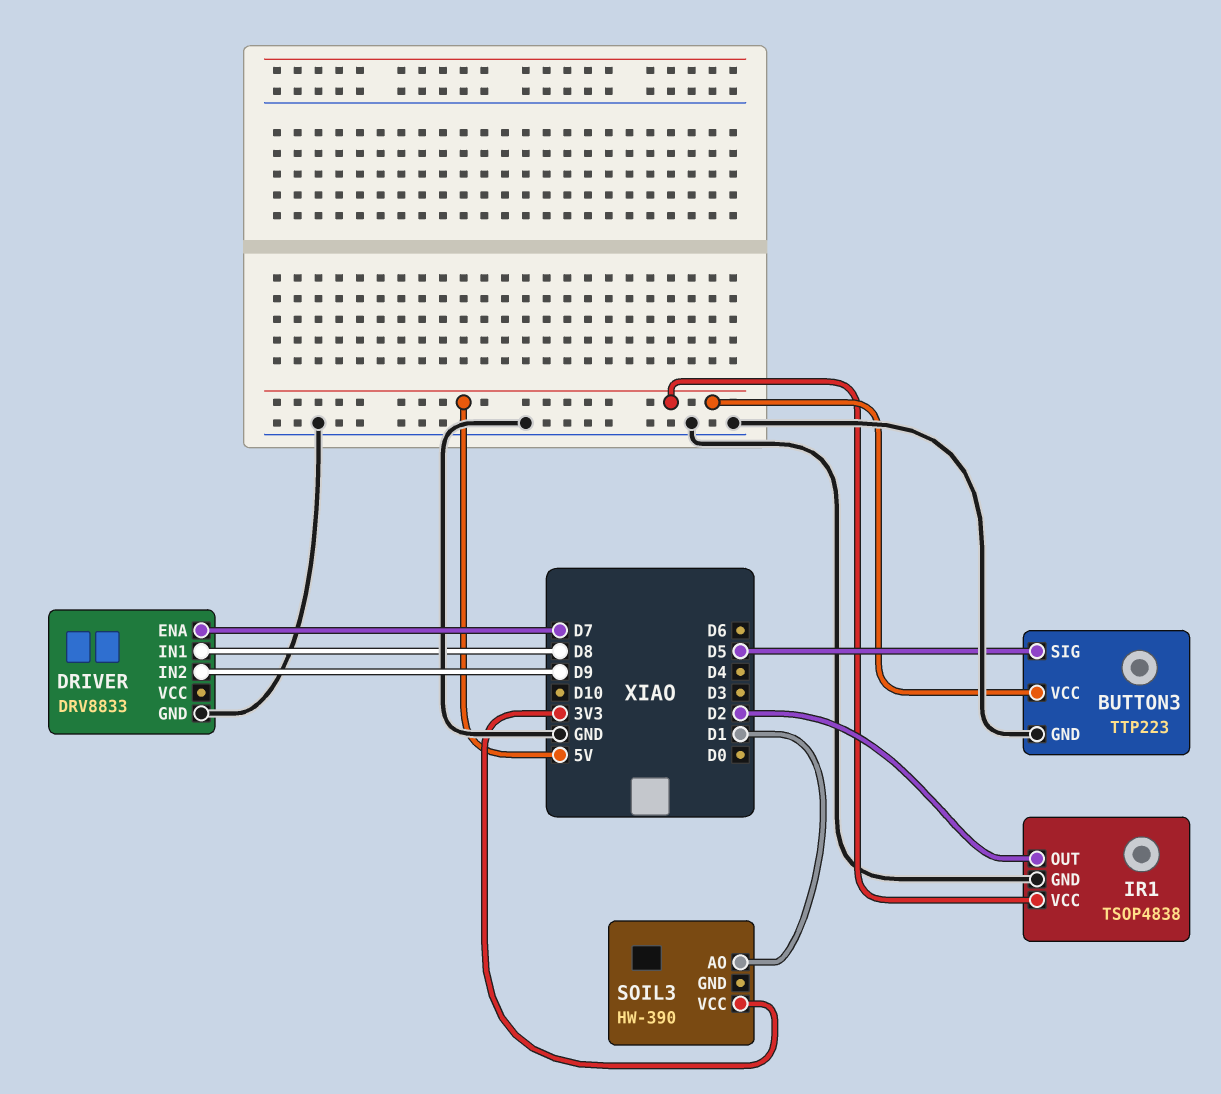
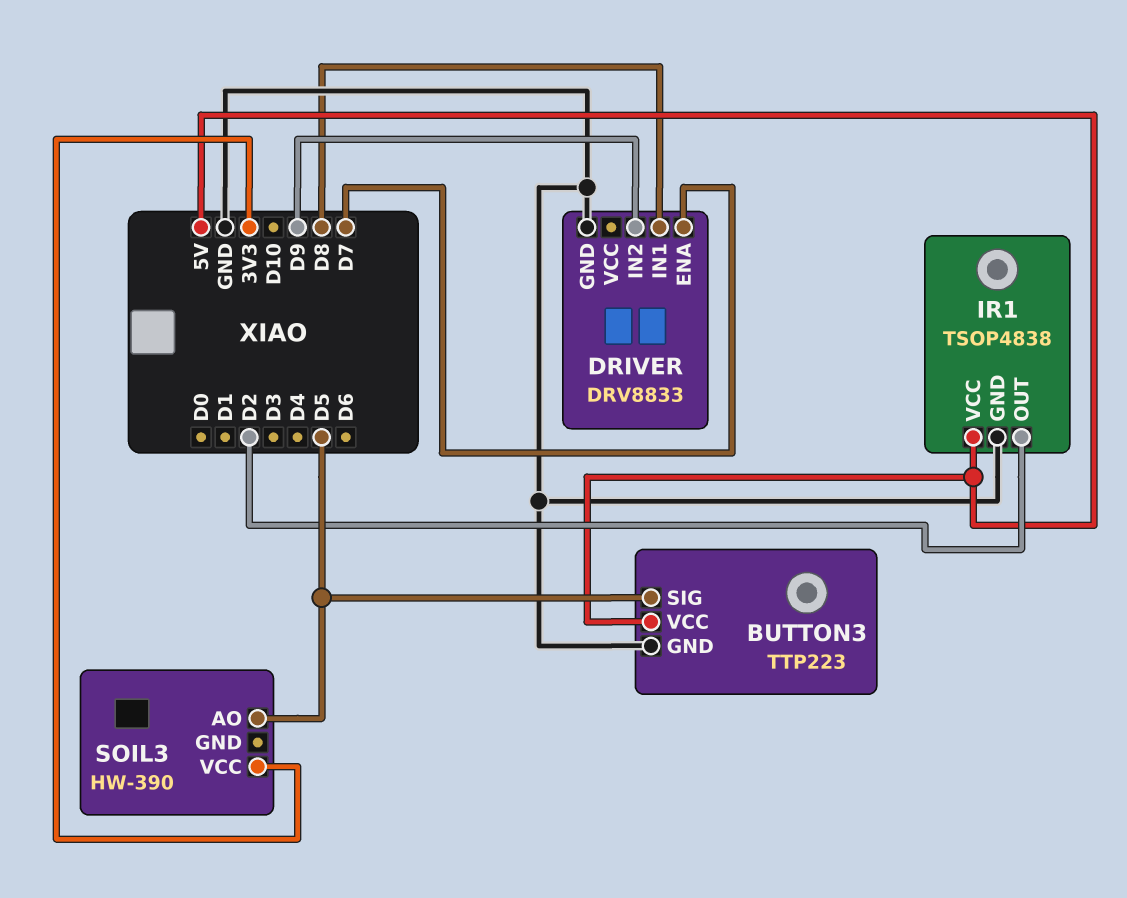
SOIL3 pin AO: D1 -> D5

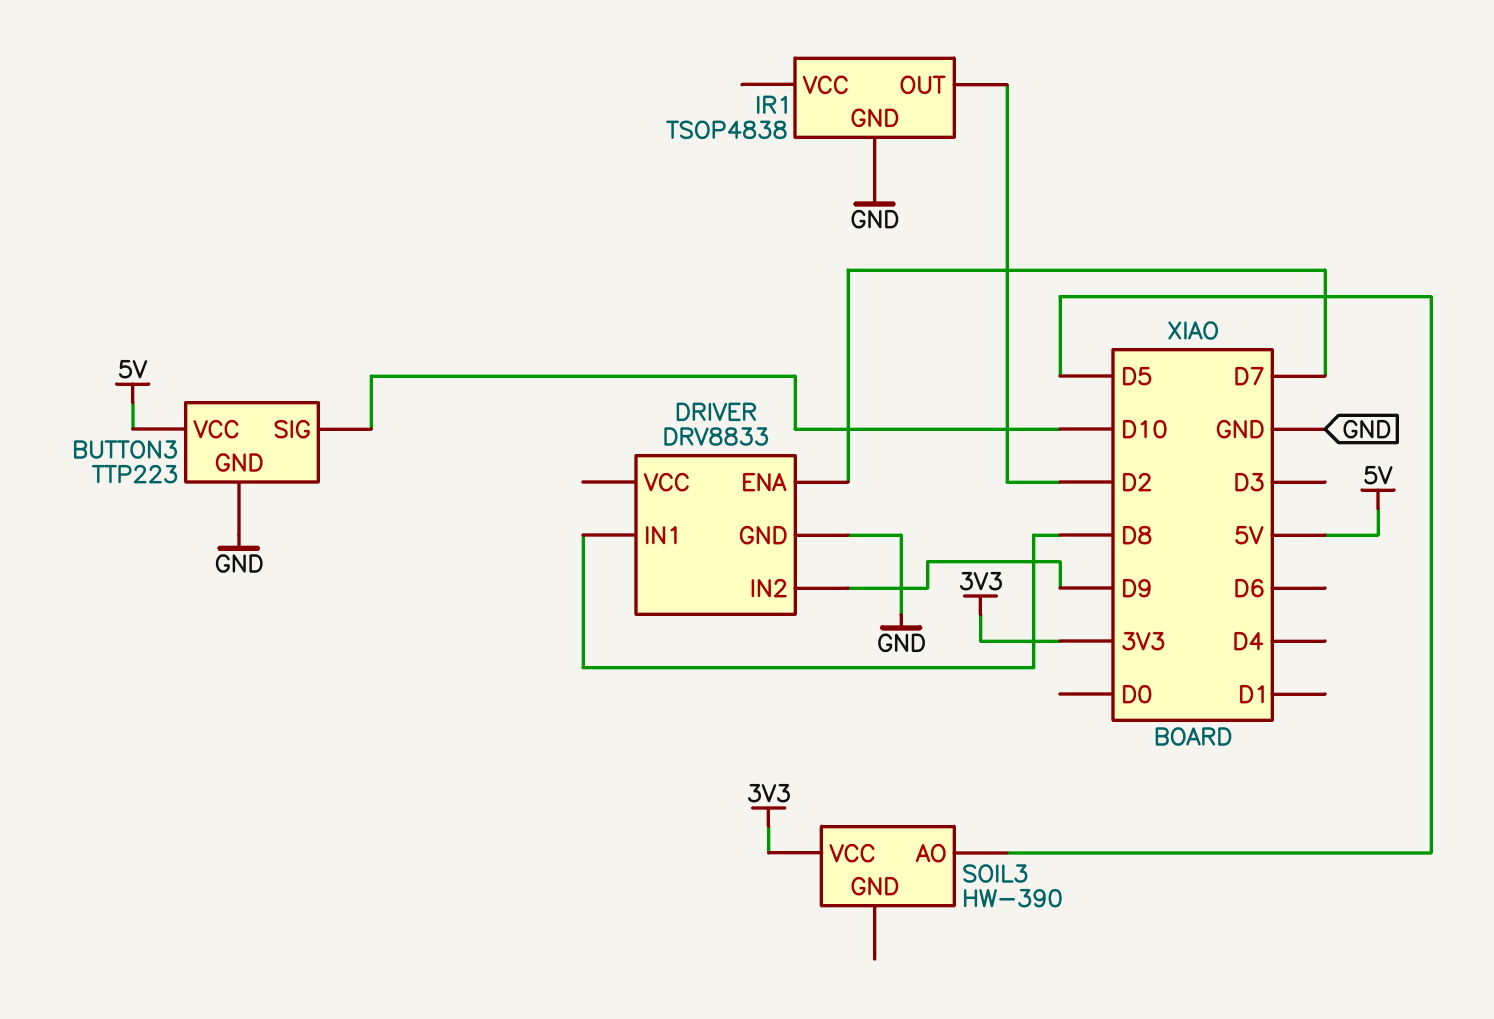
BUTTON3 pin SIG: D5 -> D10
IR1 pin VCC: 5V -> none

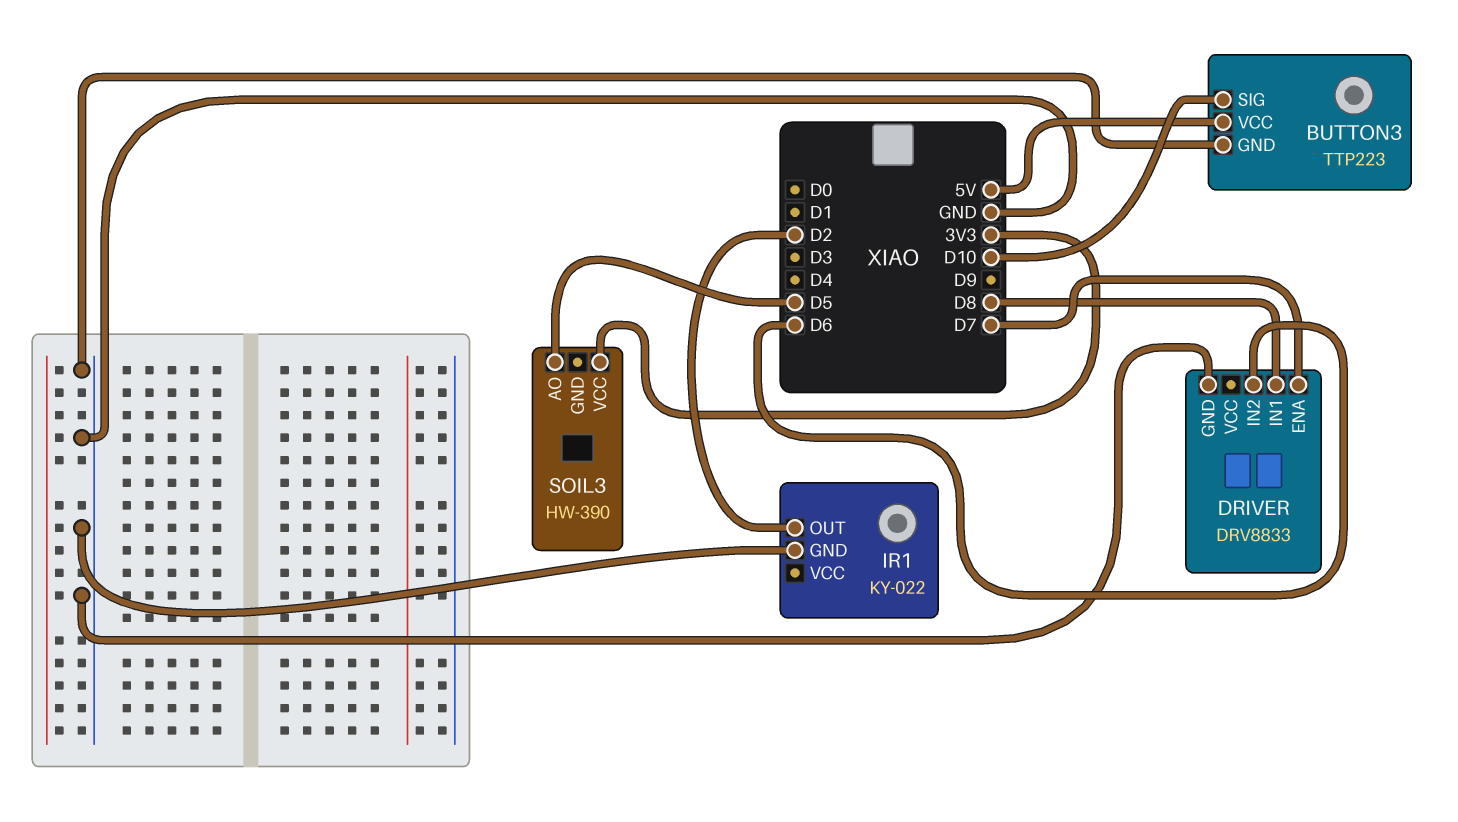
DRIVER pin IN2: D9 -> D6
IR1: TSOP4838 -> KY-022

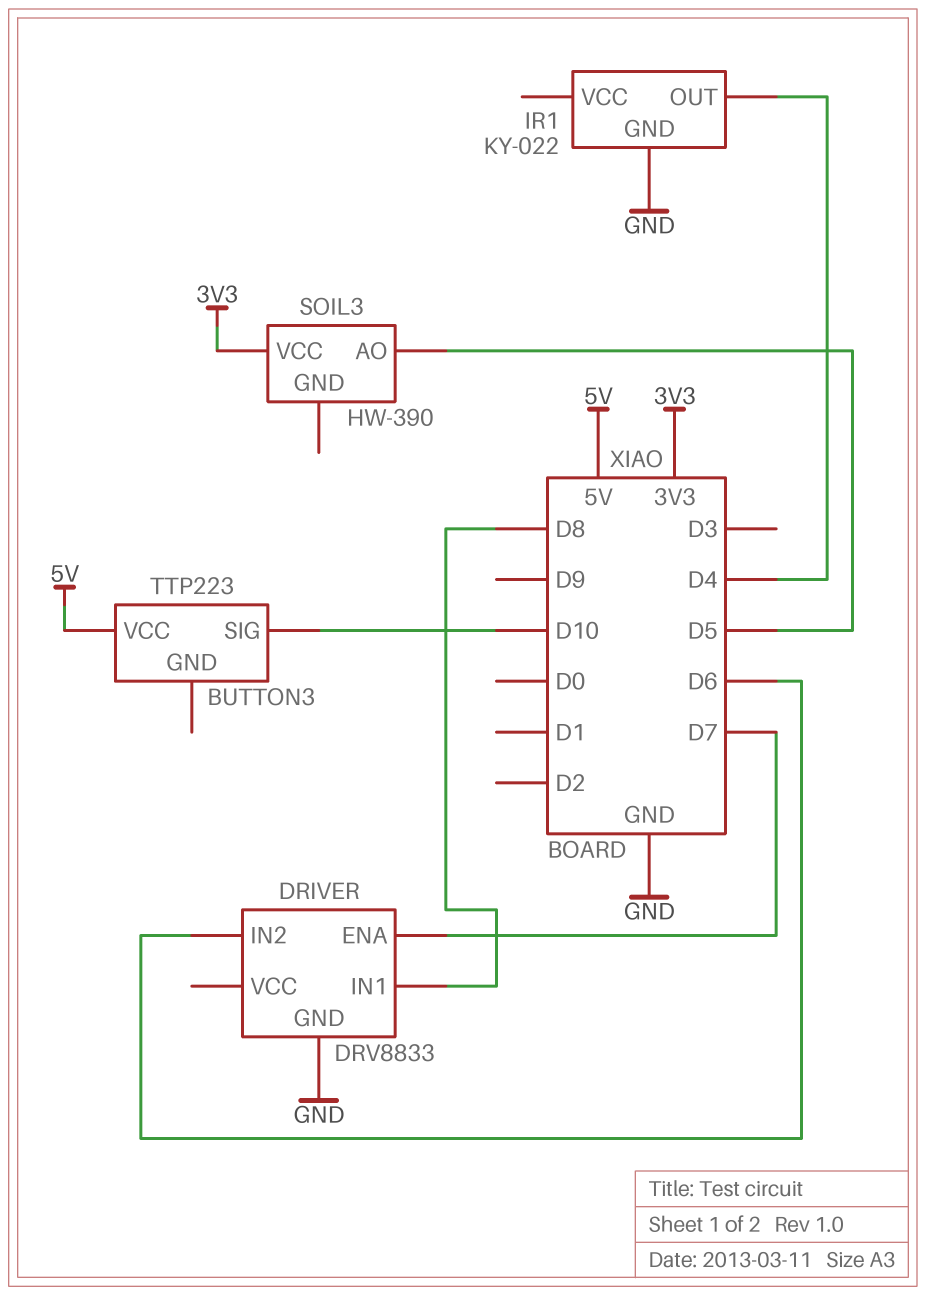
BUTTON3 pin GND: GND -> none
IR1 pin OUT: D2 -> D4

